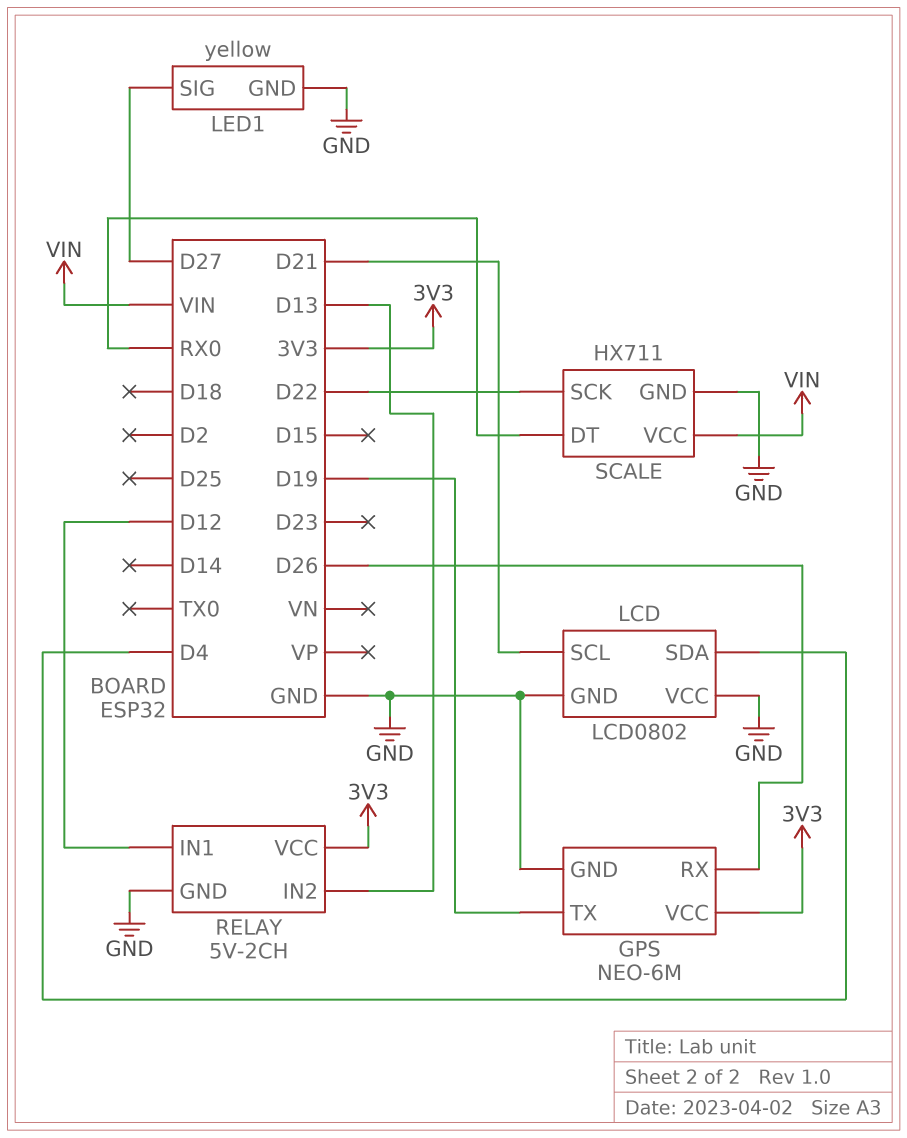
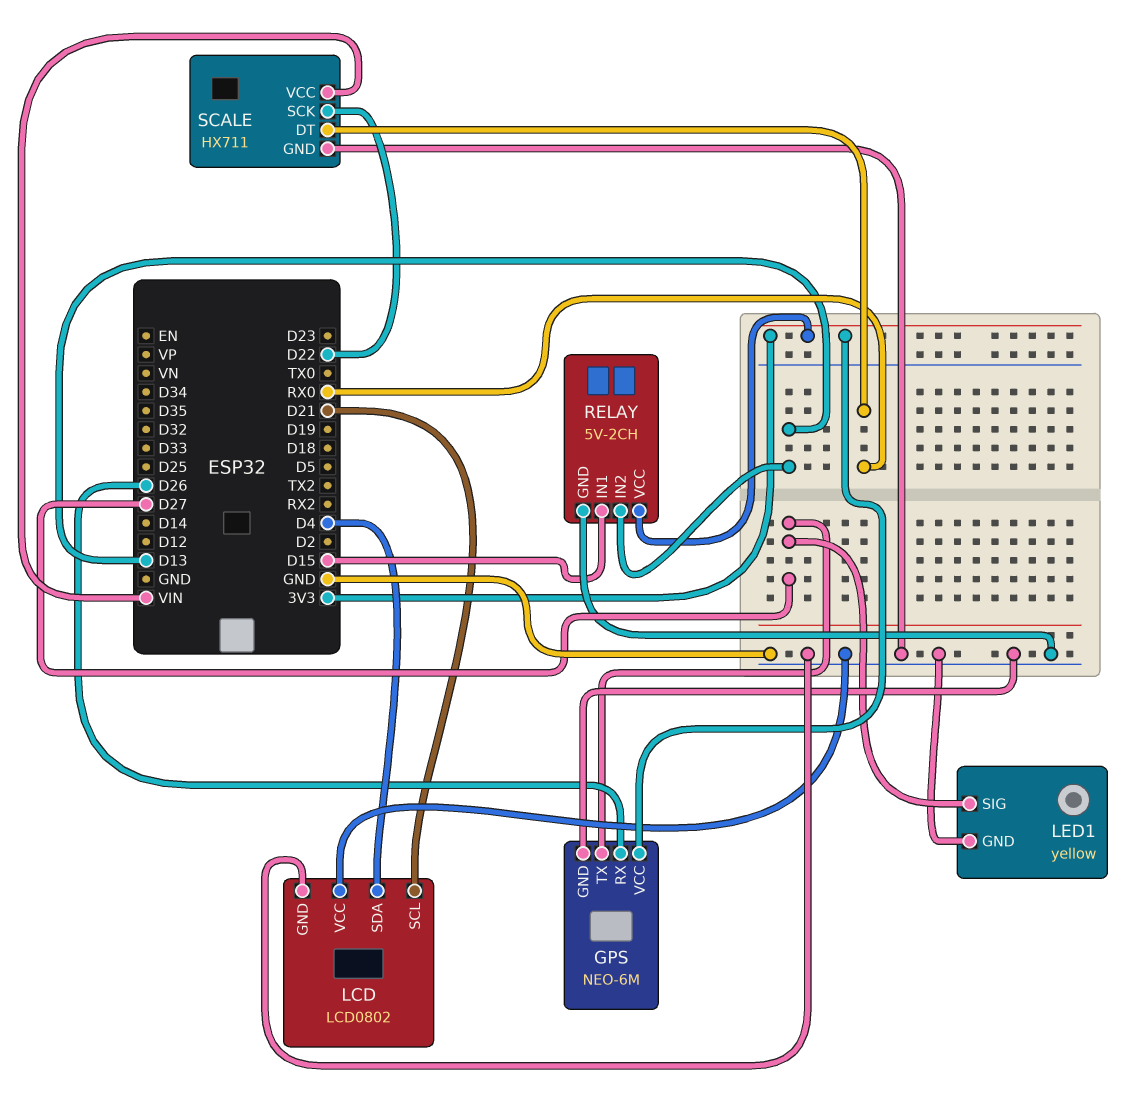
GPS pin TX: D19 -> D27
RELAY pin IN1: D12 -> D15

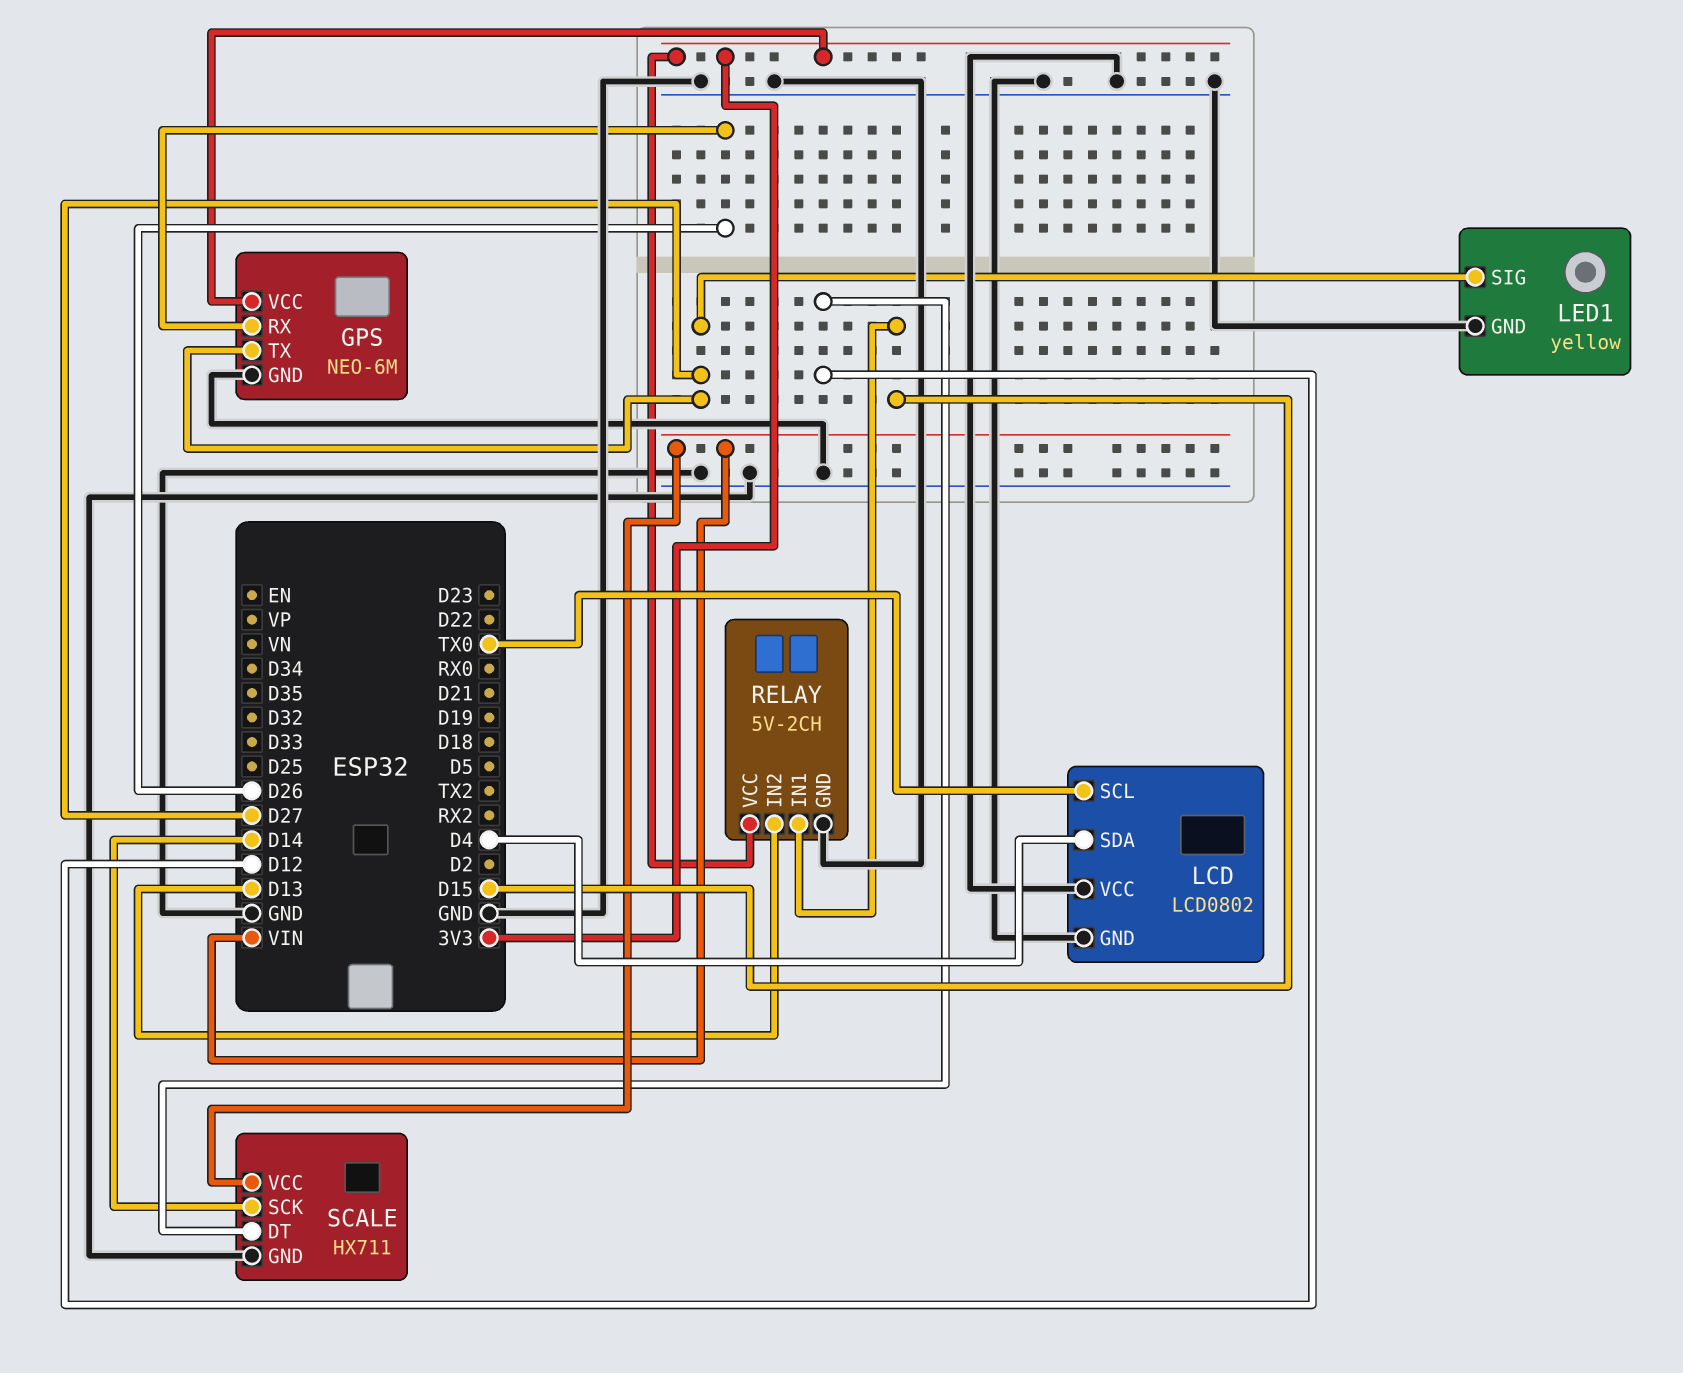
LCD pin SCL: D21 -> TX0
SCALE pin DT: RX0 -> D12
SCALE pin SCK: D22 -> D14

